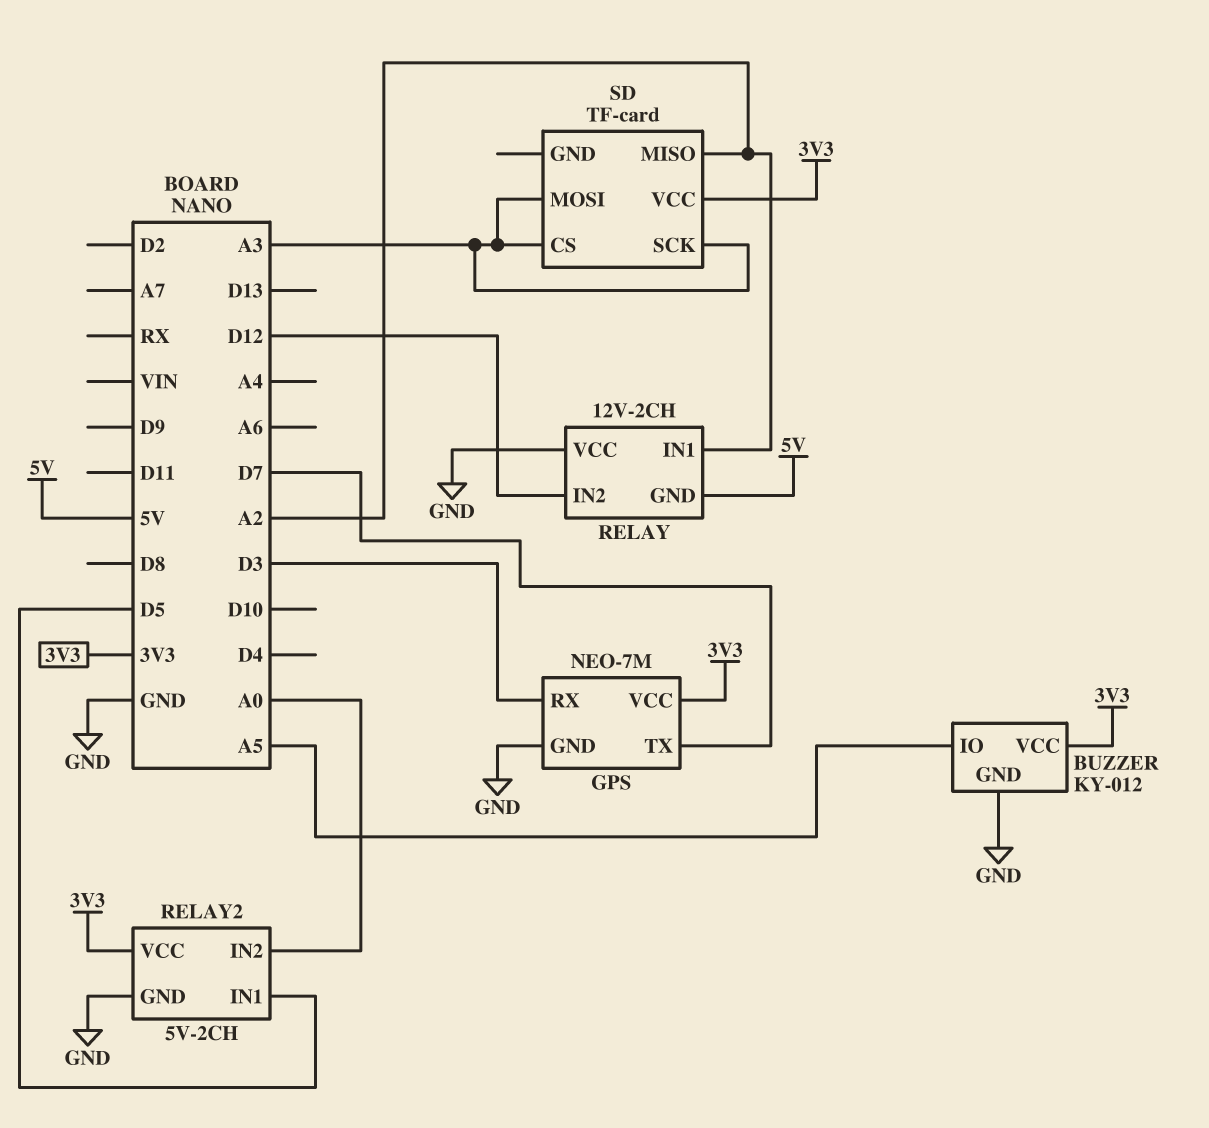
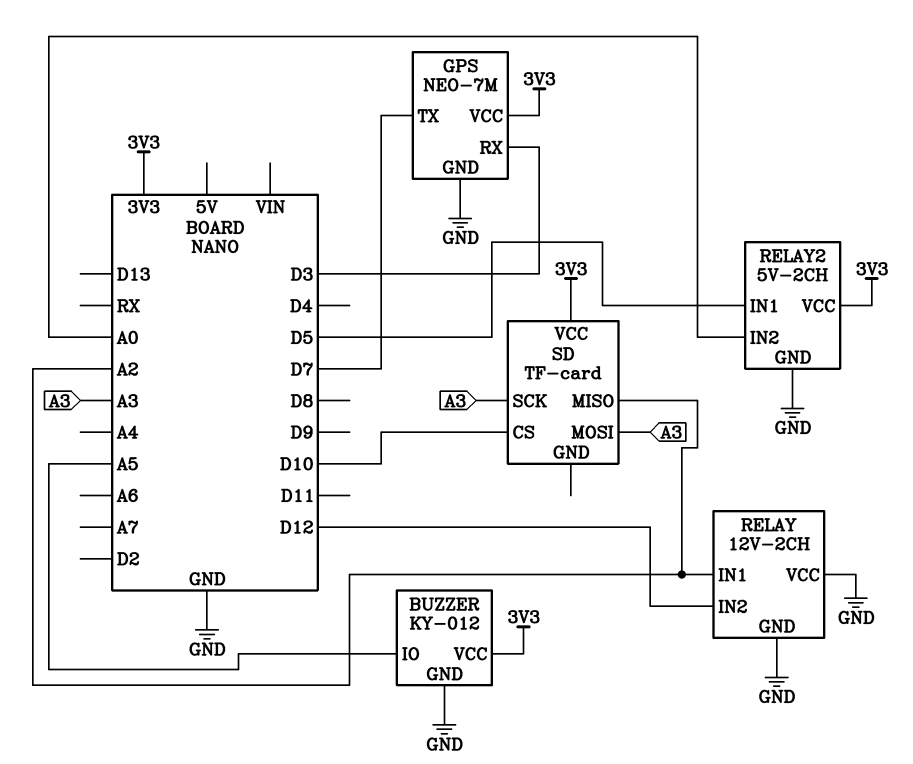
RELAY pin GND: 5V -> GND
SD pin CS: A3 -> D10

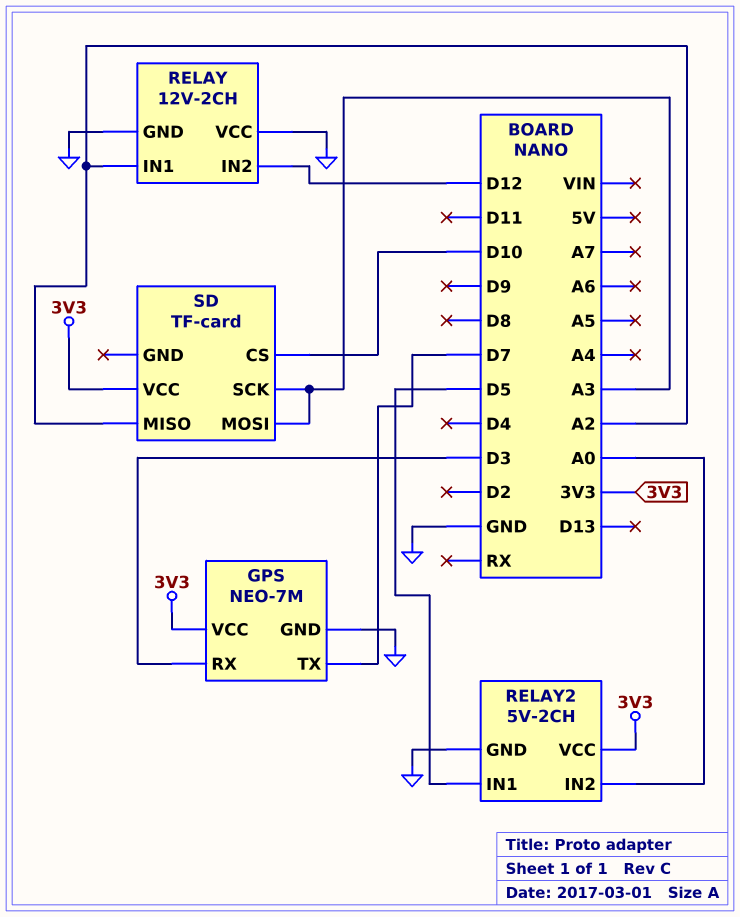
BUZZER: KY-012 -> none
BUZZER pin GND: GND -> none
BUZZER pin IO: A5 -> none
BUZZER pin VCC: 3V3 -> none

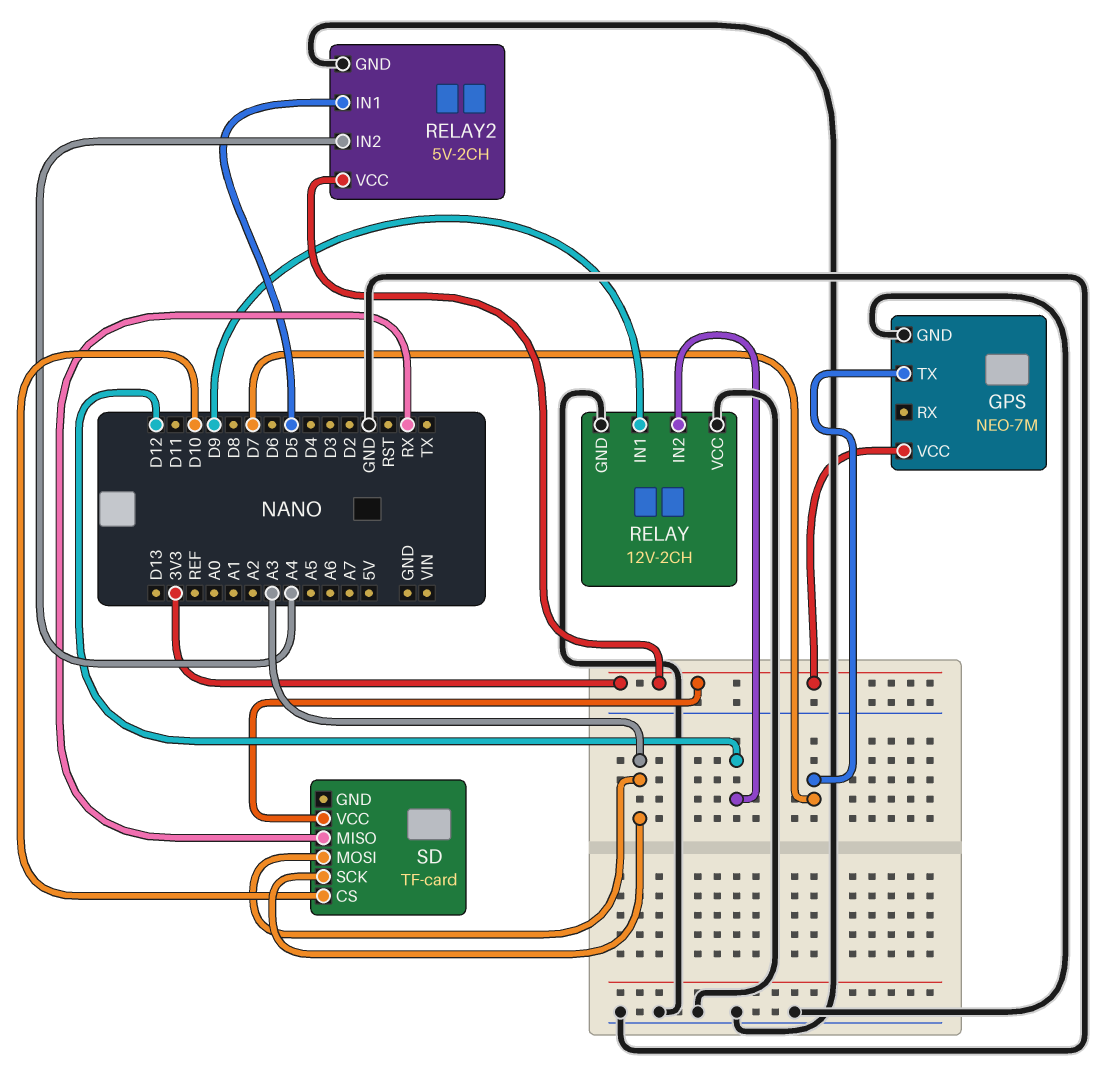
GPS pin RX: D3 -> none
RELAY pin IN1: A2 -> D9
RELAY2 pin IN2: A0 -> A4
SD pin MISO: A2 -> RX

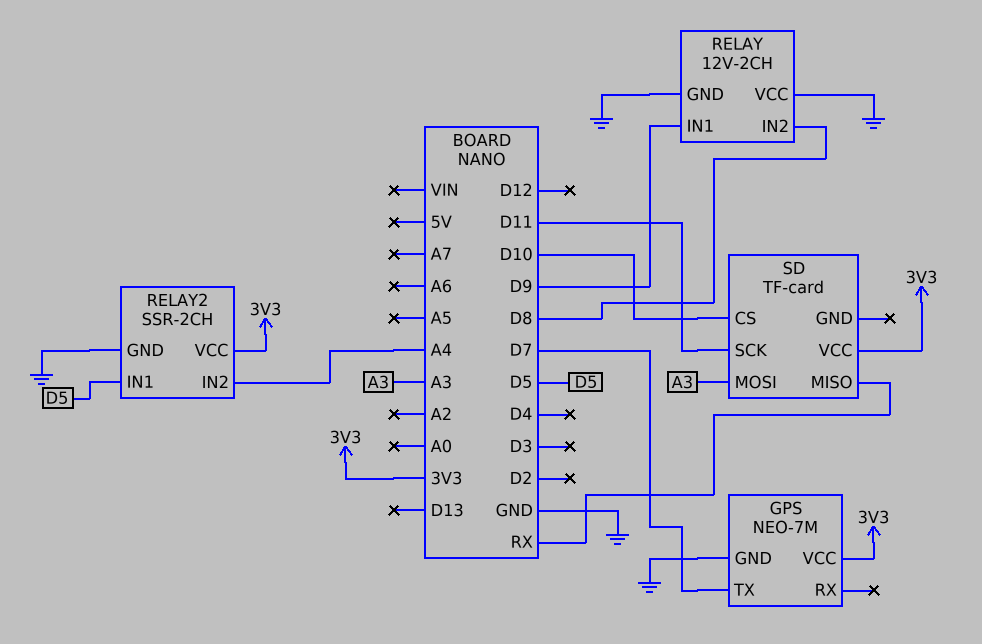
RELAY pin IN2: D12 -> D8
RELAY2: 5V-2CH -> SSR-2CH
SD pin SCK: A3 -> D11

